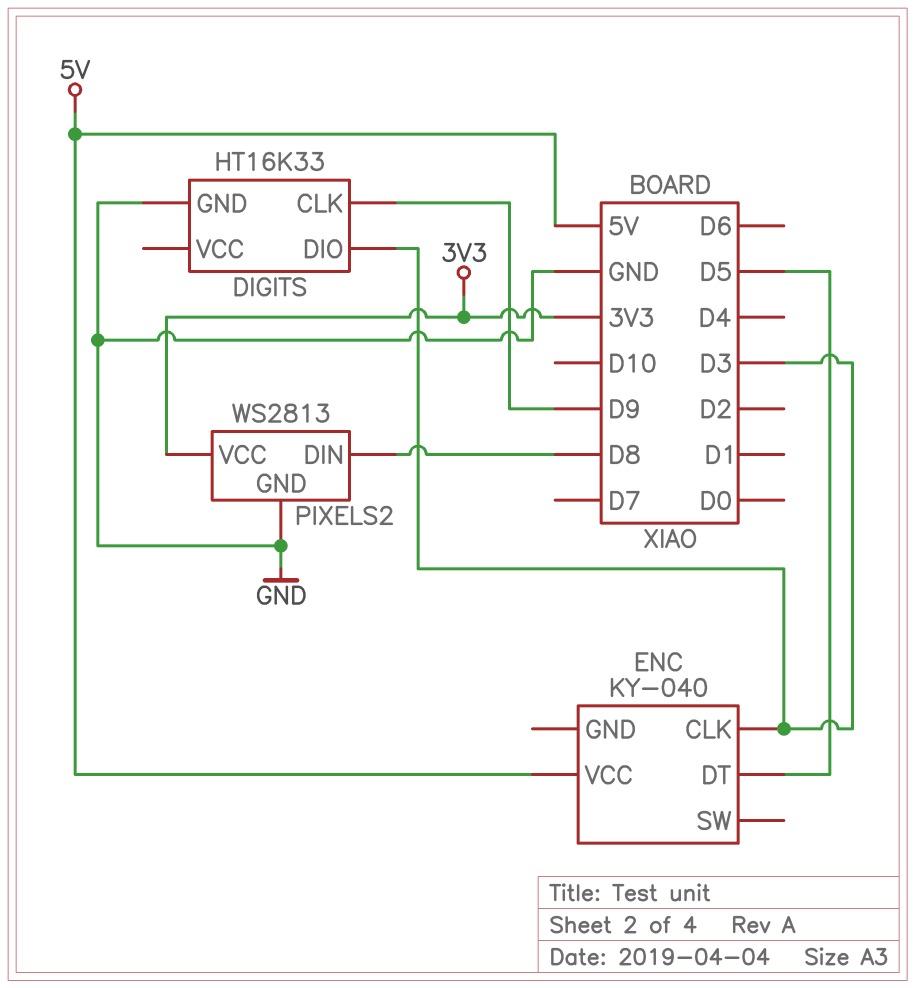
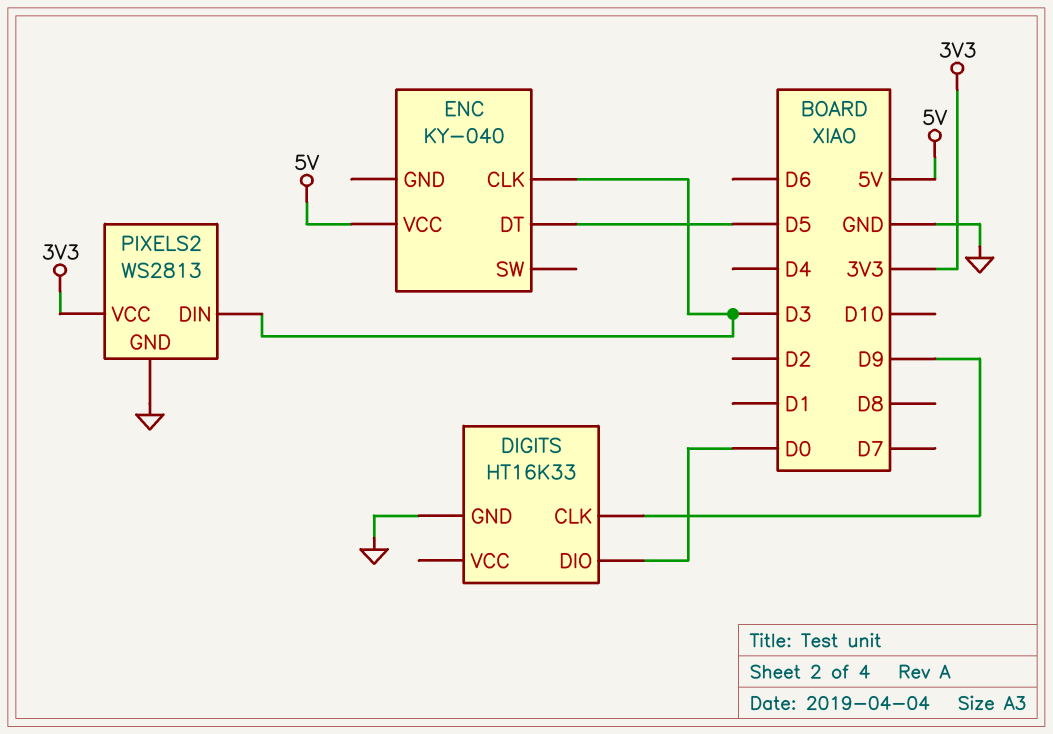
DIGITS pin DIO: D3 -> D0
PIXELS2 pin DIN: D8 -> D3

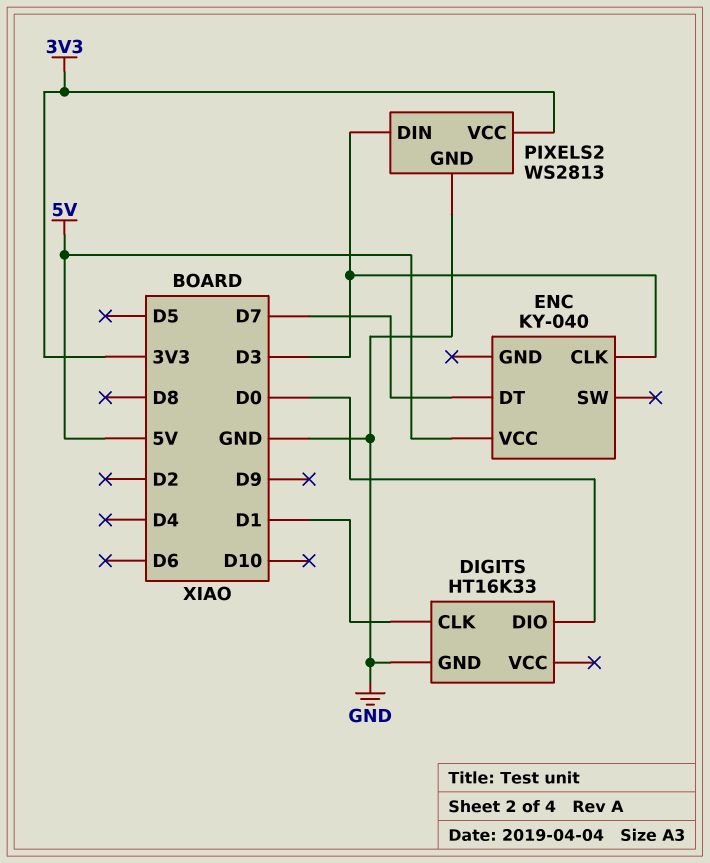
DIGITS pin CLK: D9 -> D1
ENC pin DT: D5 -> D7

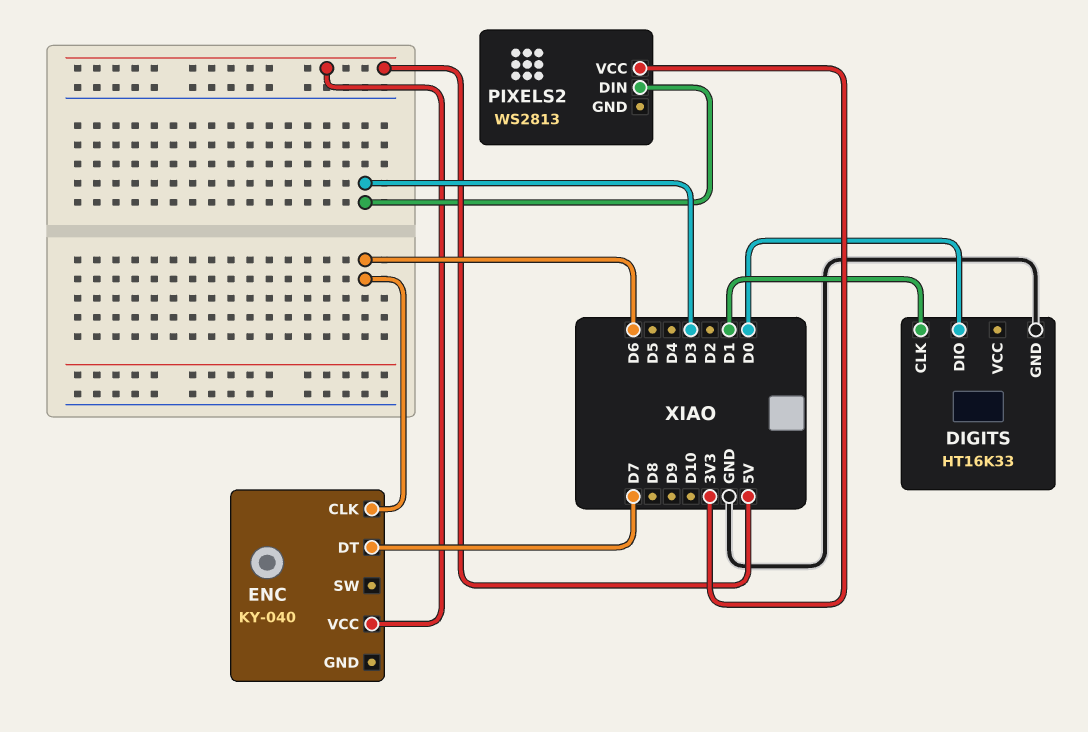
ENC pin CLK: D3 -> D6
PIXELS2 pin GND: GND -> none

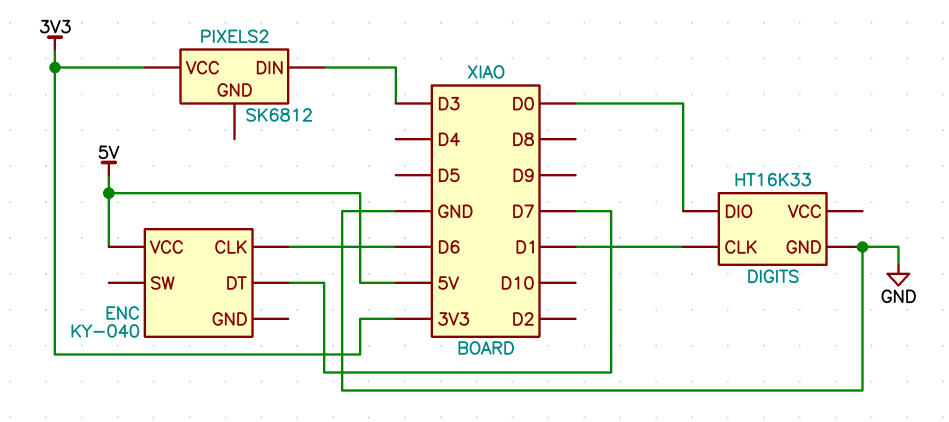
PIXELS2: WS2813 -> SK6812

